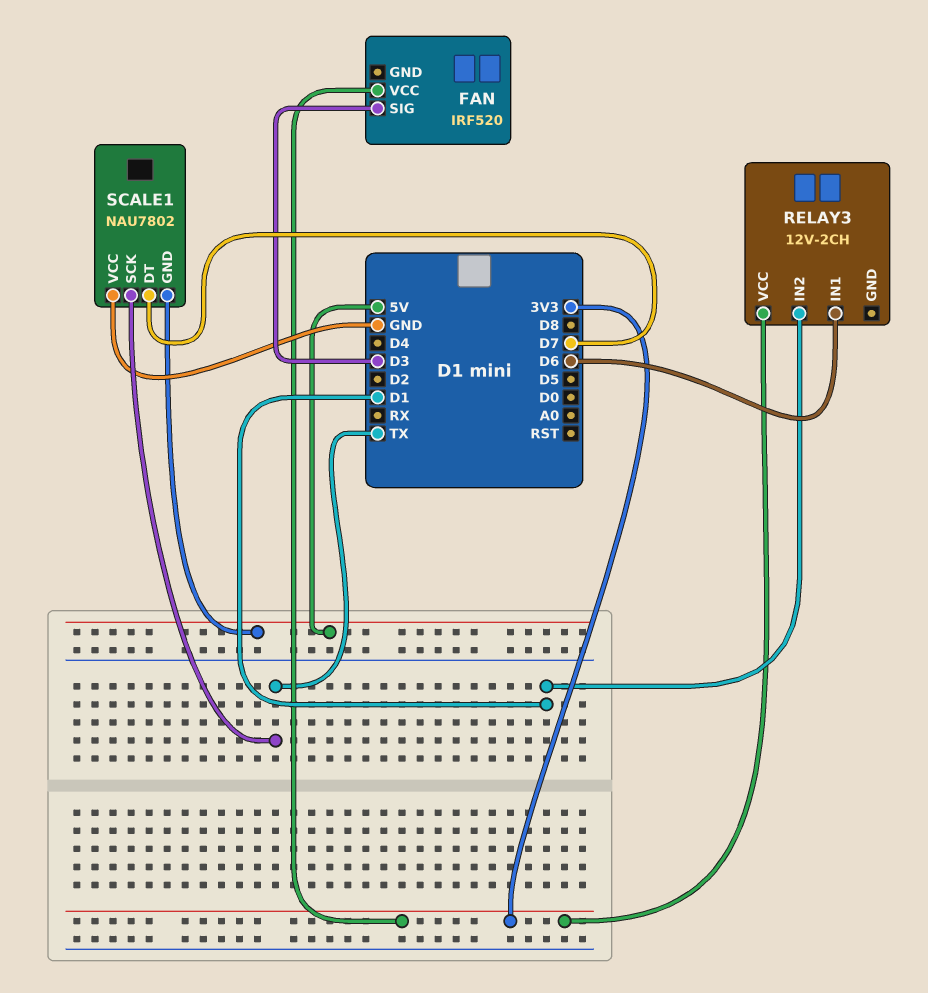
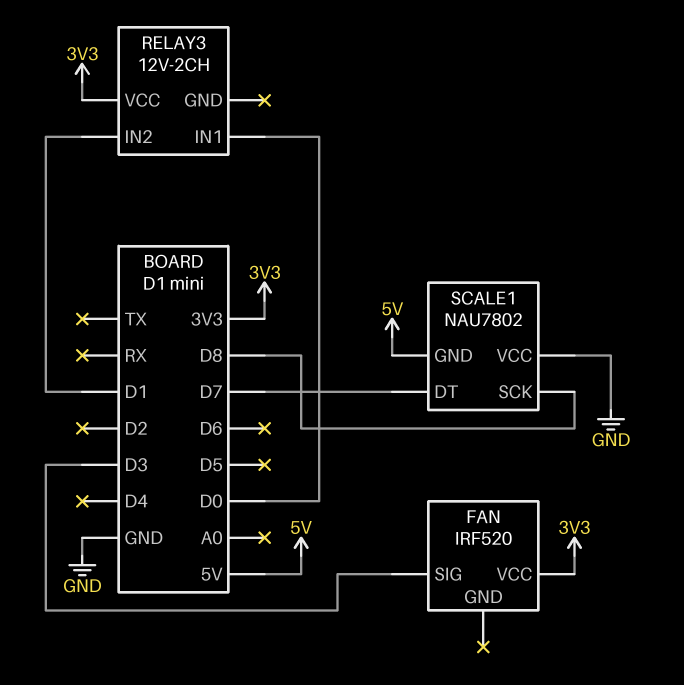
RELAY3 pin IN1: D6 -> D0
SCALE1 pin SCK: TX -> D8

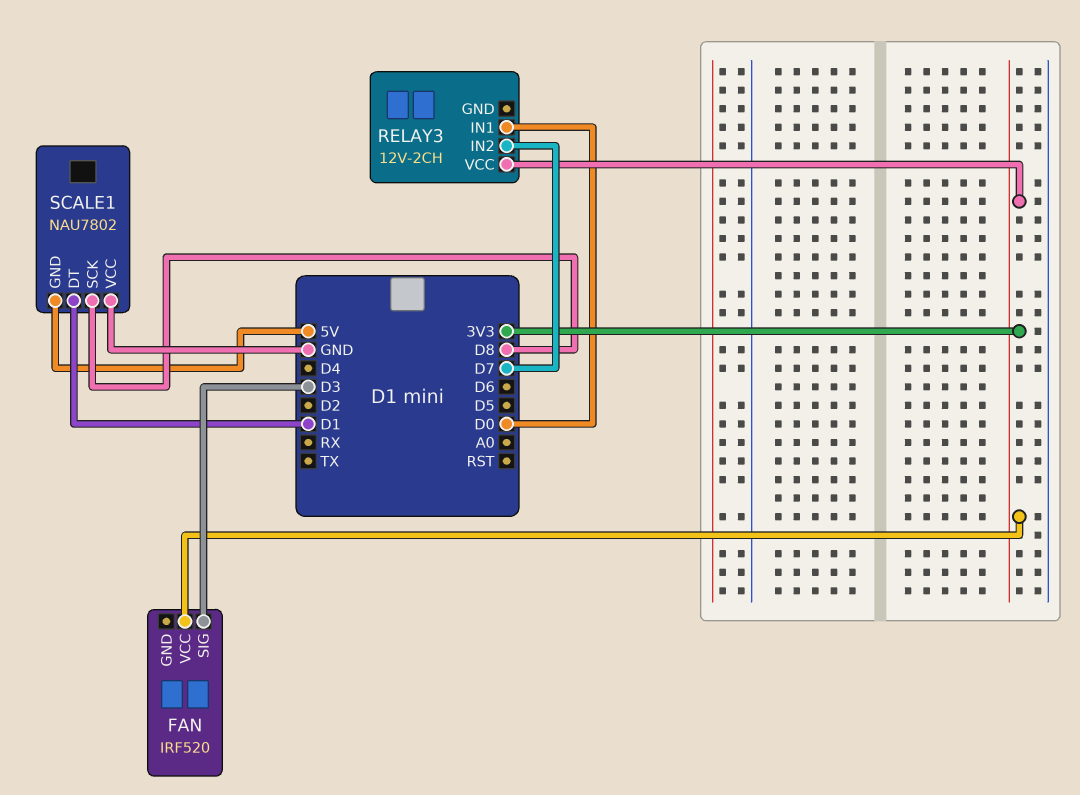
RELAY3 pin IN2: D1 -> D7
SCALE1 pin DT: D7 -> D1

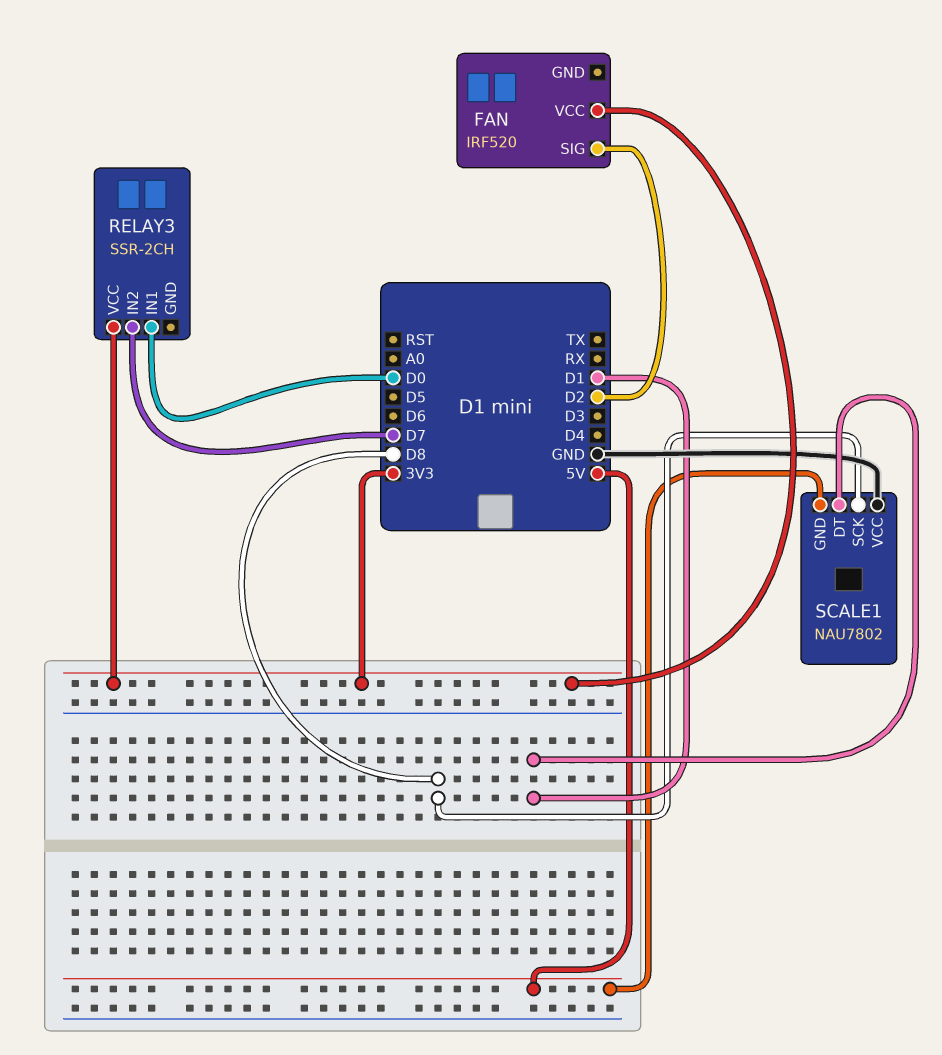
FAN pin SIG: D3 -> D2
RELAY3: 12V-2CH -> SSR-2CH

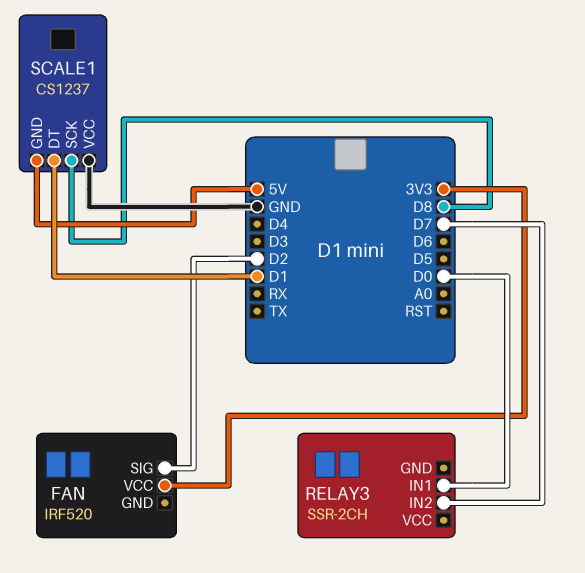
RELAY3 pin VCC: 3V3 -> none
SCALE1: NAU7802 -> CS1237

